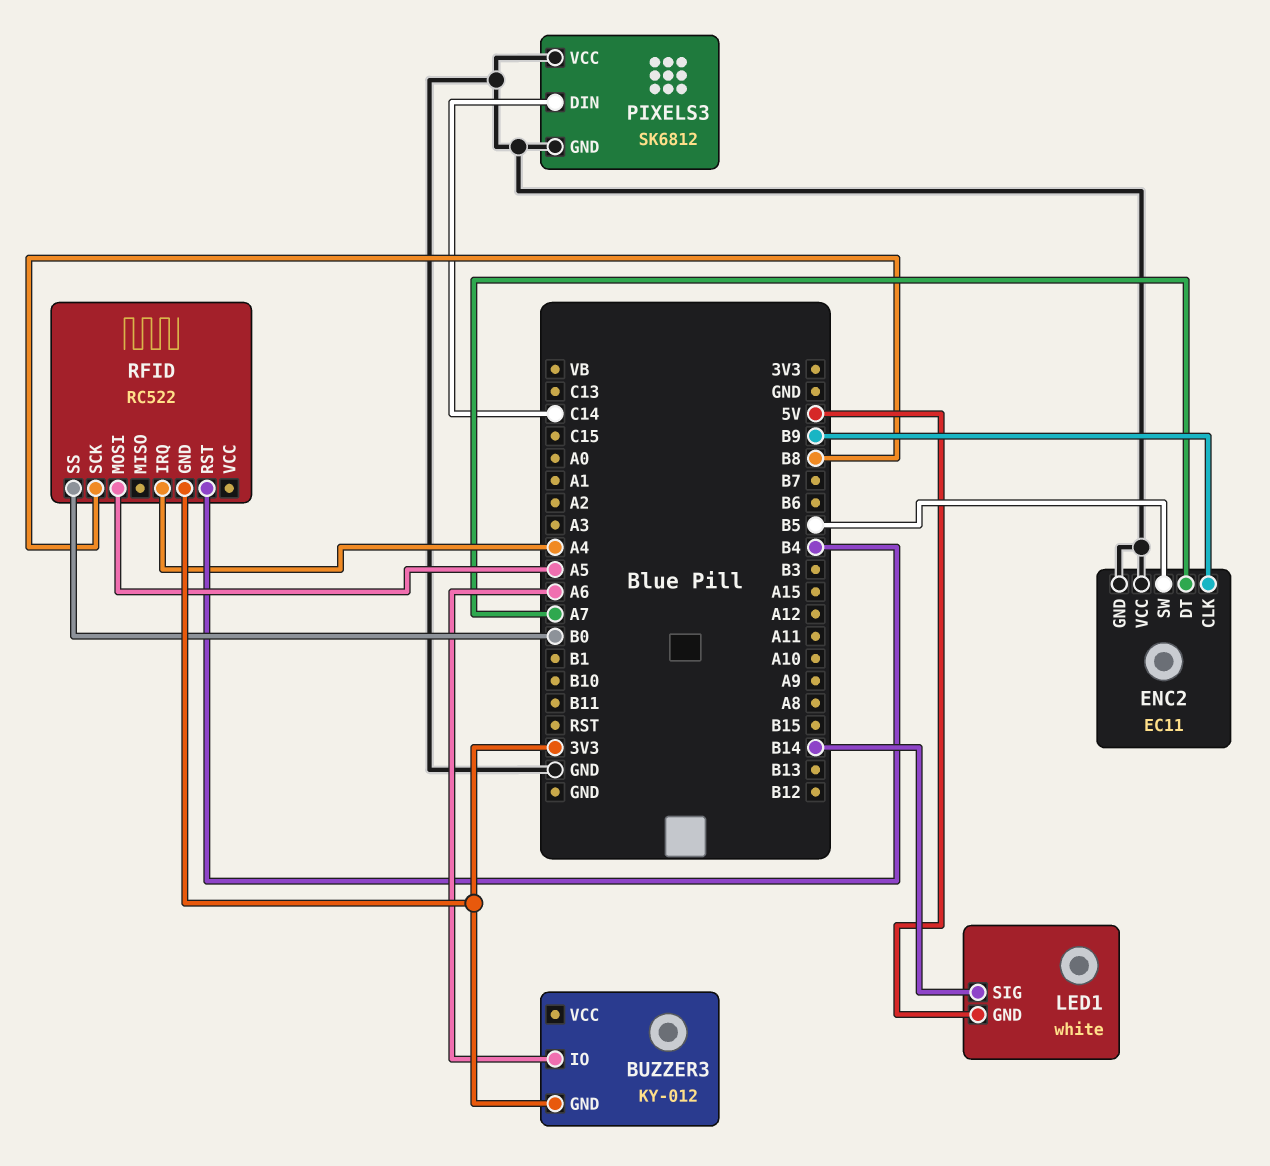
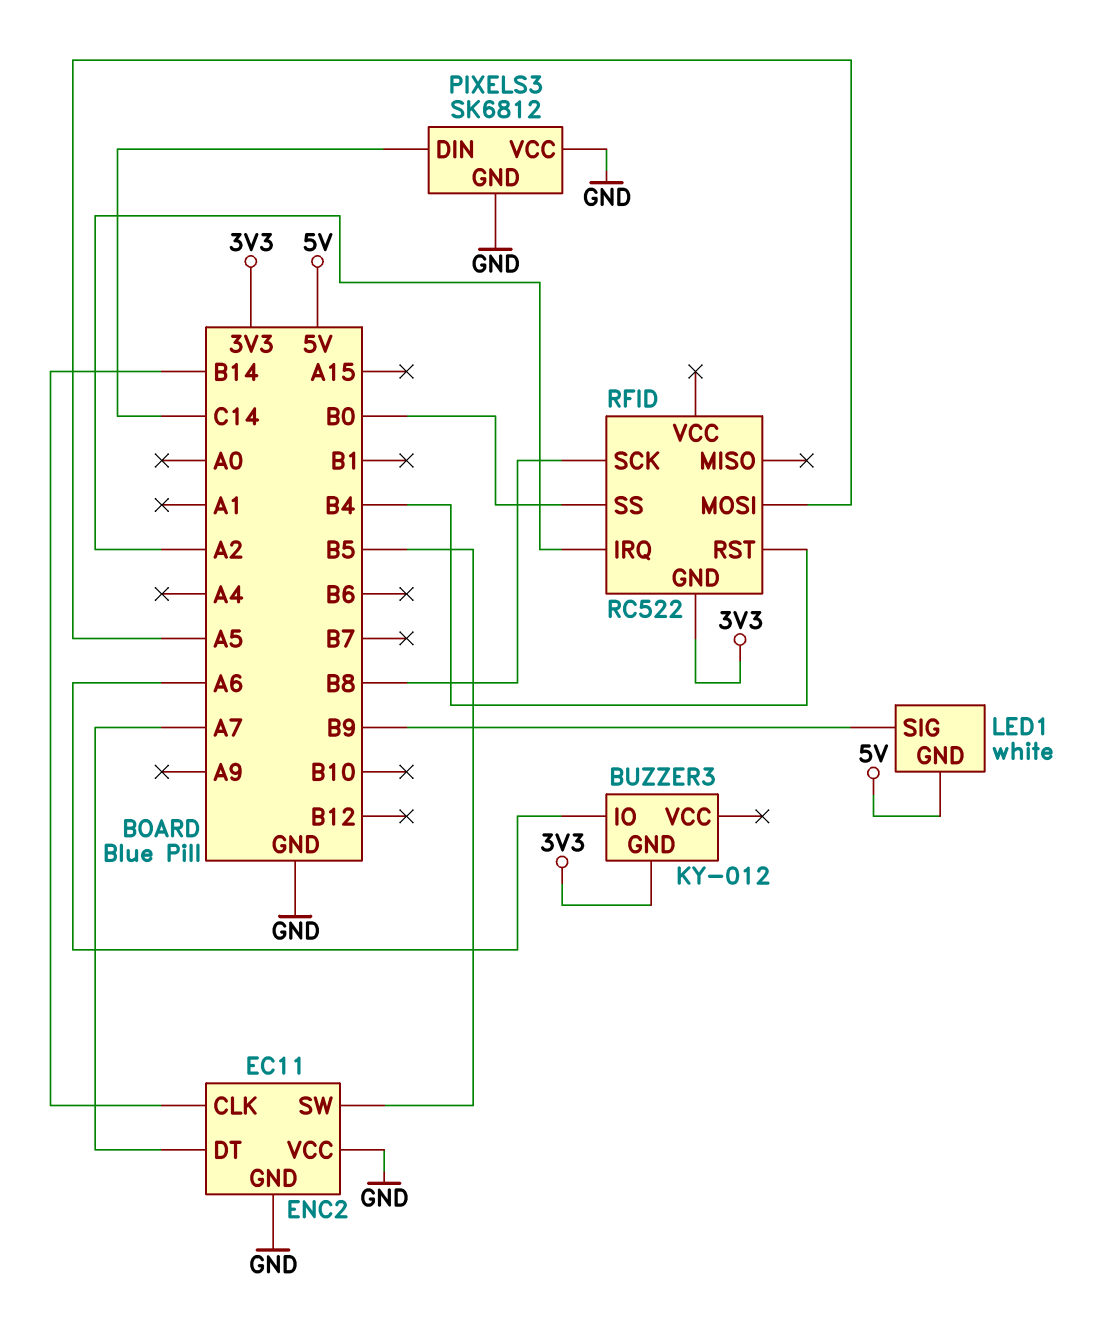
ENC2 pin CLK: B9 -> B14
LED1 pin SIG: B14 -> B9
RFID pin IRQ: A4 -> A2

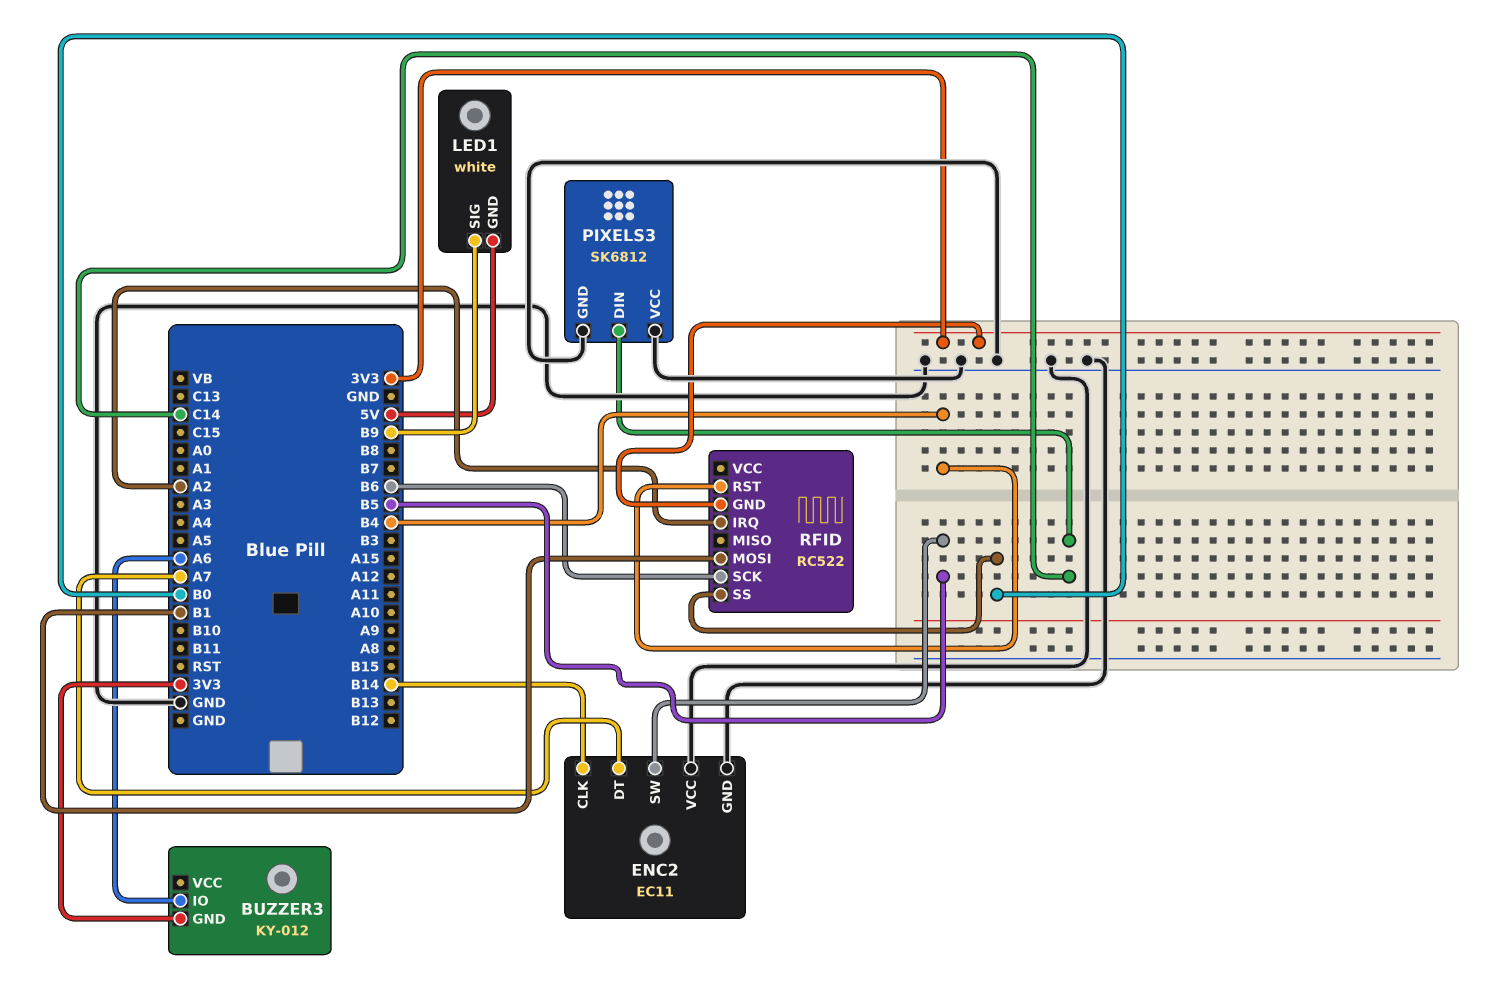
RFID pin MOSI: A5 -> B1
RFID pin SCK: B8 -> B6

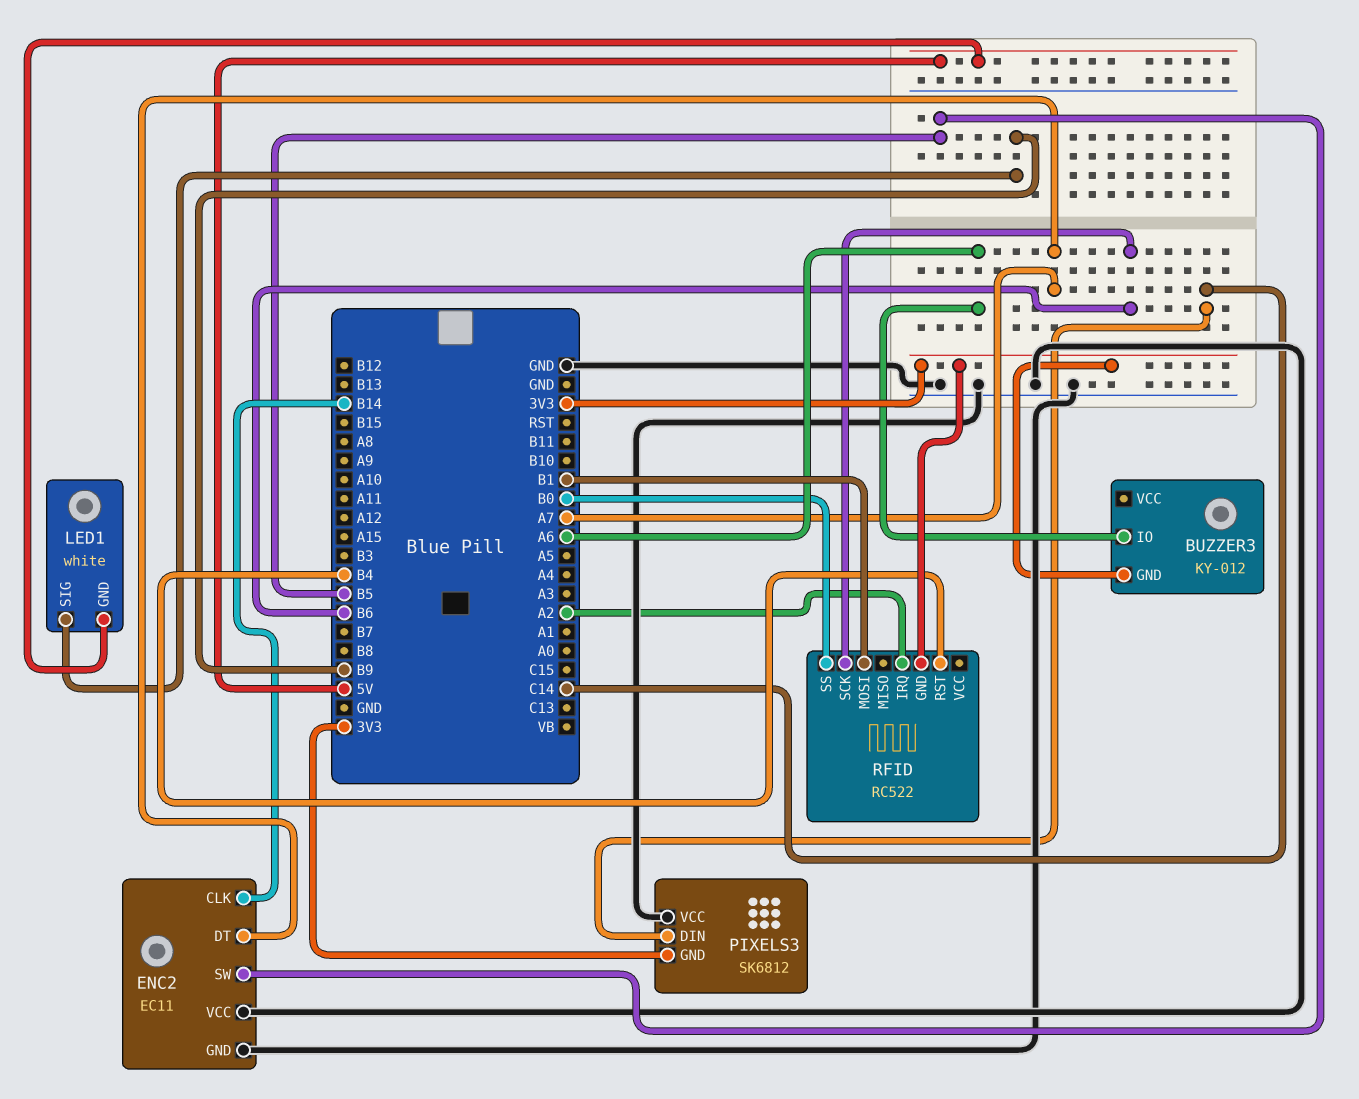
PIXELS3 pin GND: GND -> 3V3

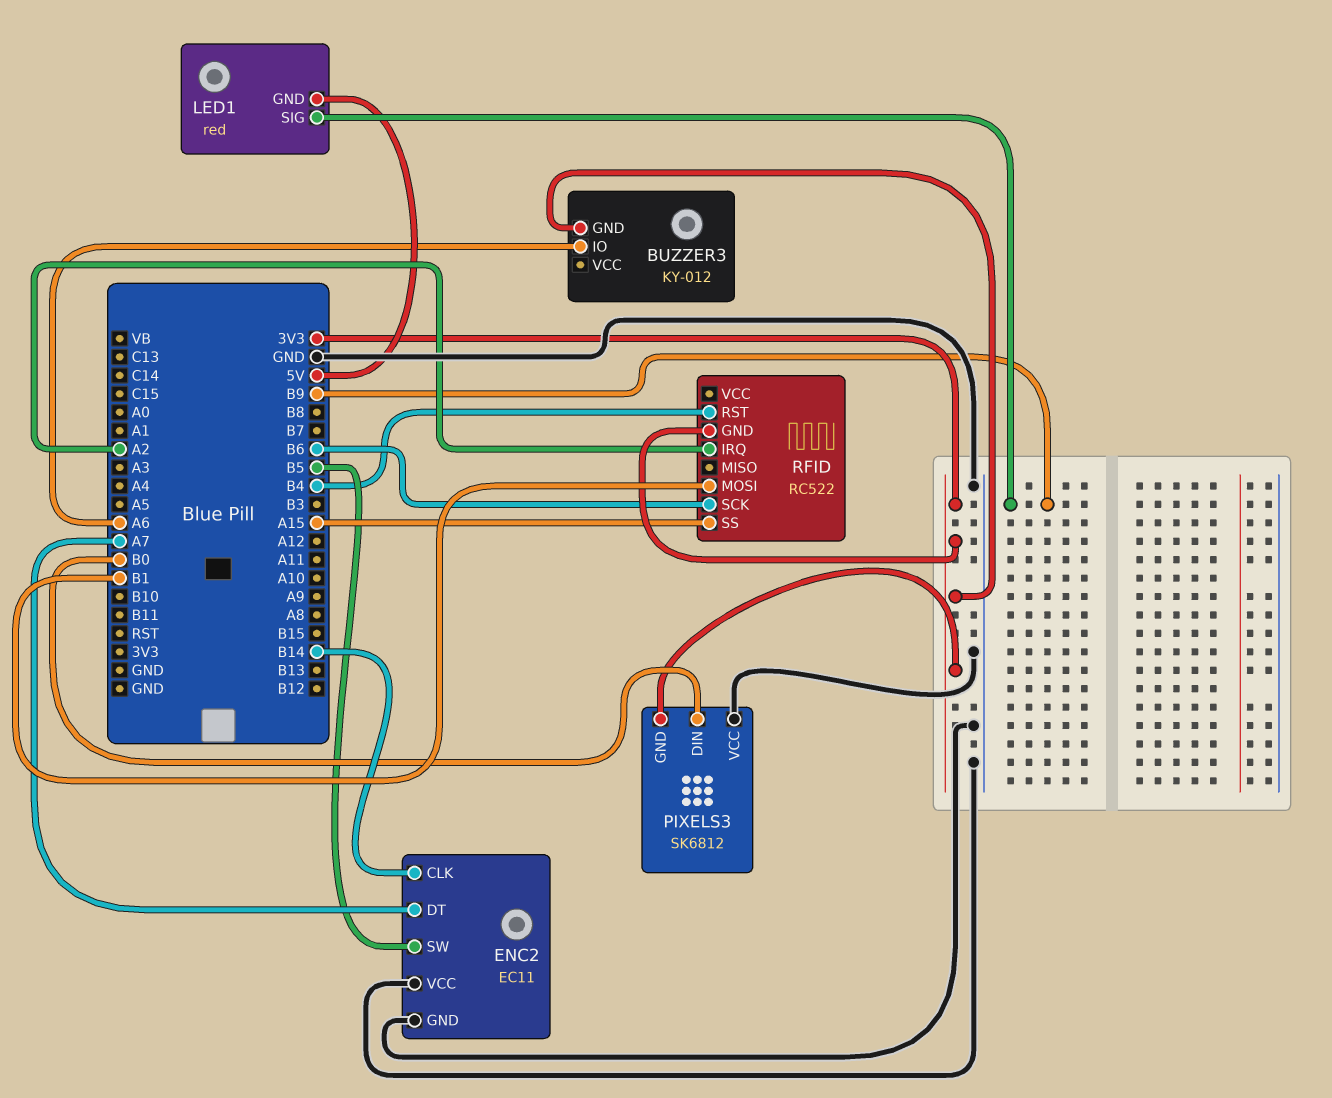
LED1: white -> red
PIXELS3 pin DIN: C14 -> B0
RFID pin SS: B0 -> A15

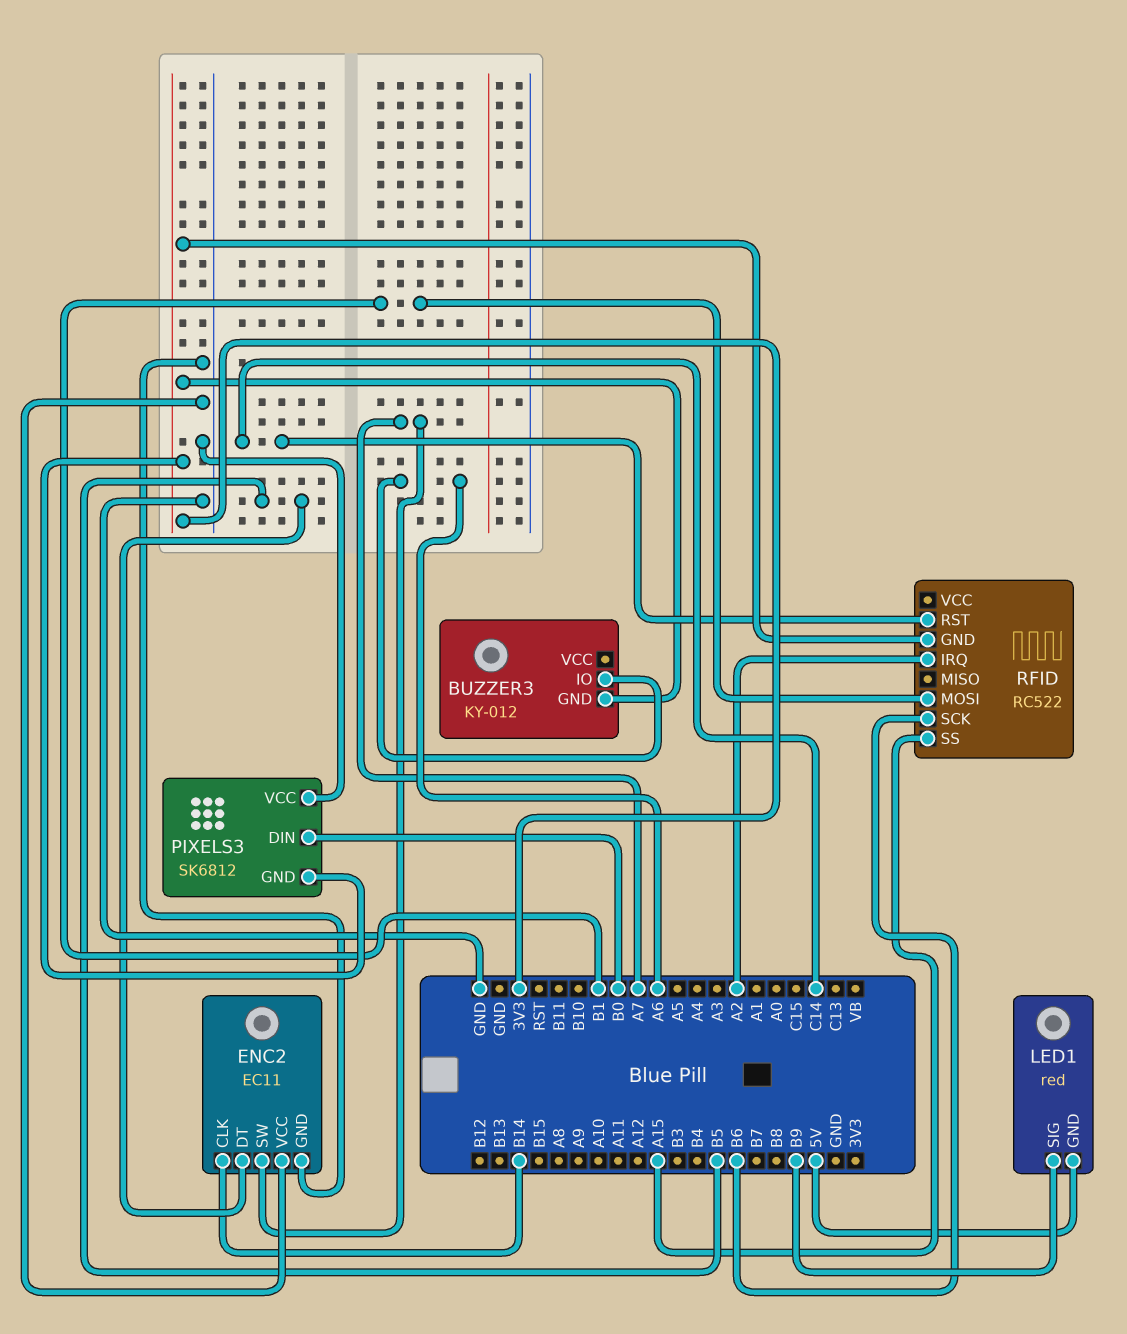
ENC2 pin DT: A7 -> B5
ENC2 pin SW: B5 -> A7
RFID pin RST: B4 -> C14

